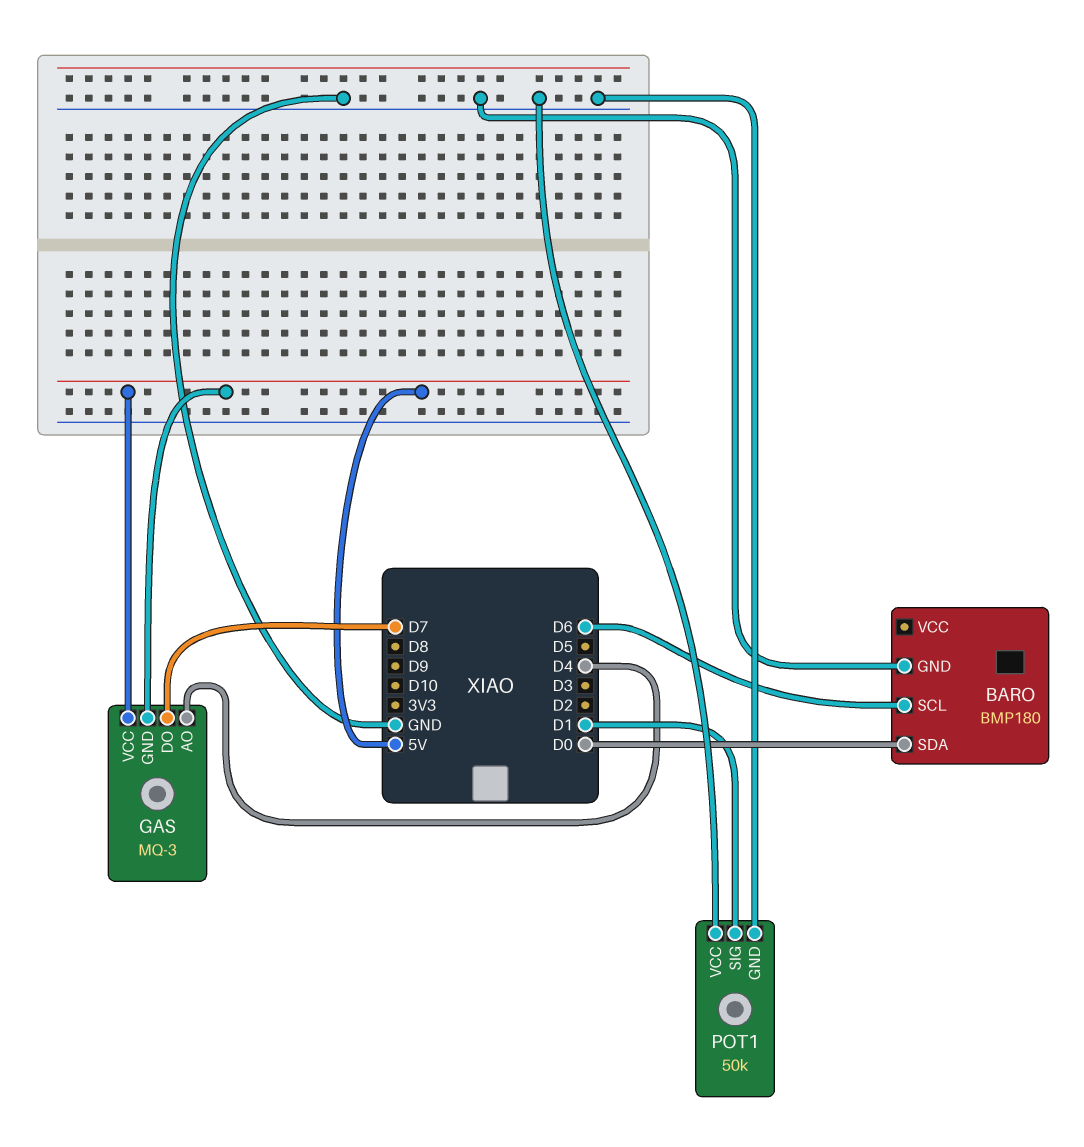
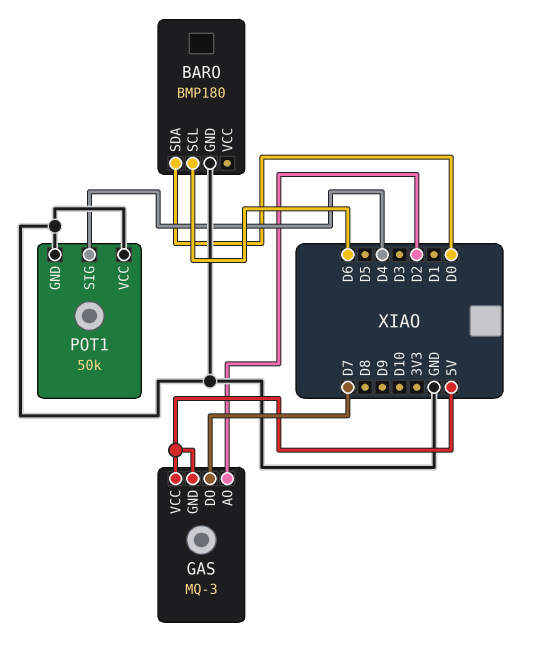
GAS pin AO: D4 -> D2
POT1 pin SIG: D1 -> D4

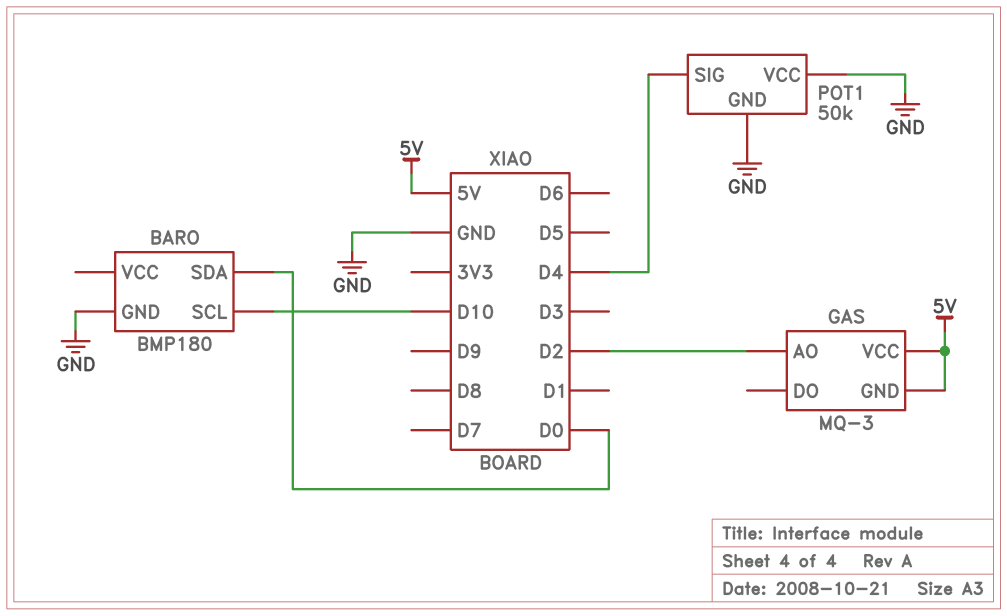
BARO pin SCL: D6 -> D10
GAS pin DO: D7 -> none

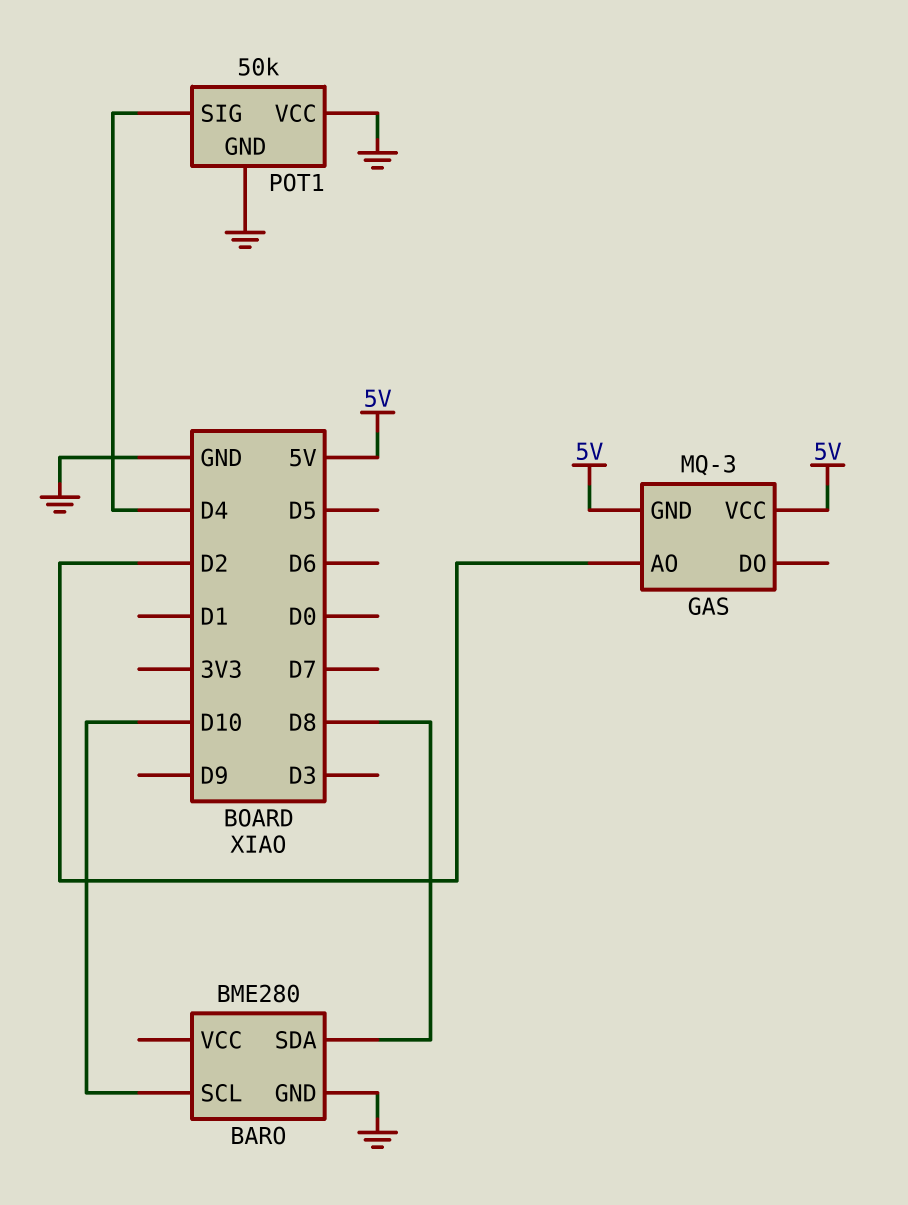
BARO: BMP180 -> BME280
BARO pin SDA: D0 -> D8

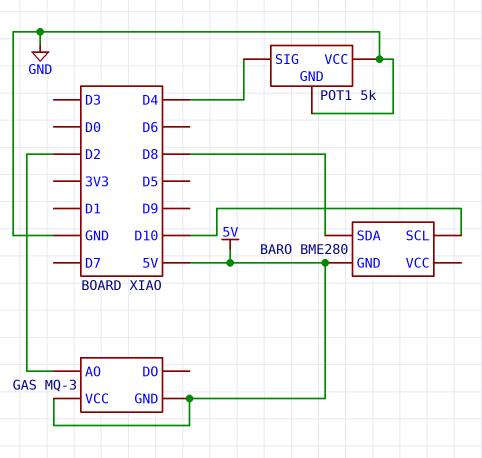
BARO pin GND: GND -> 5V
POT1: 50k -> 5k

